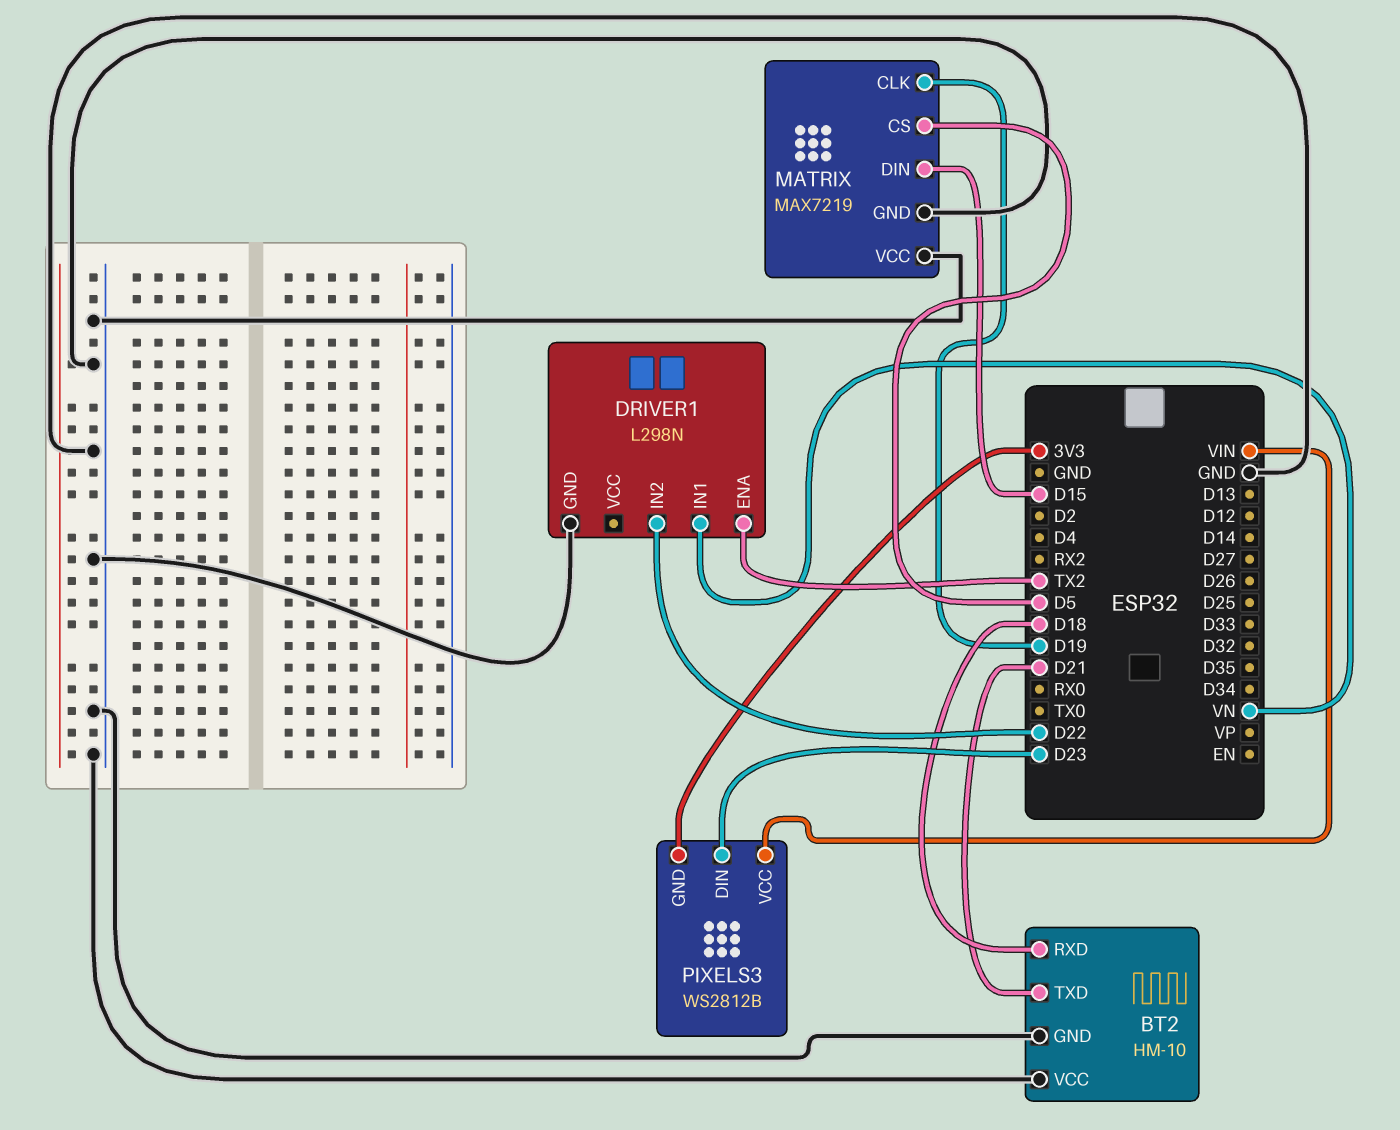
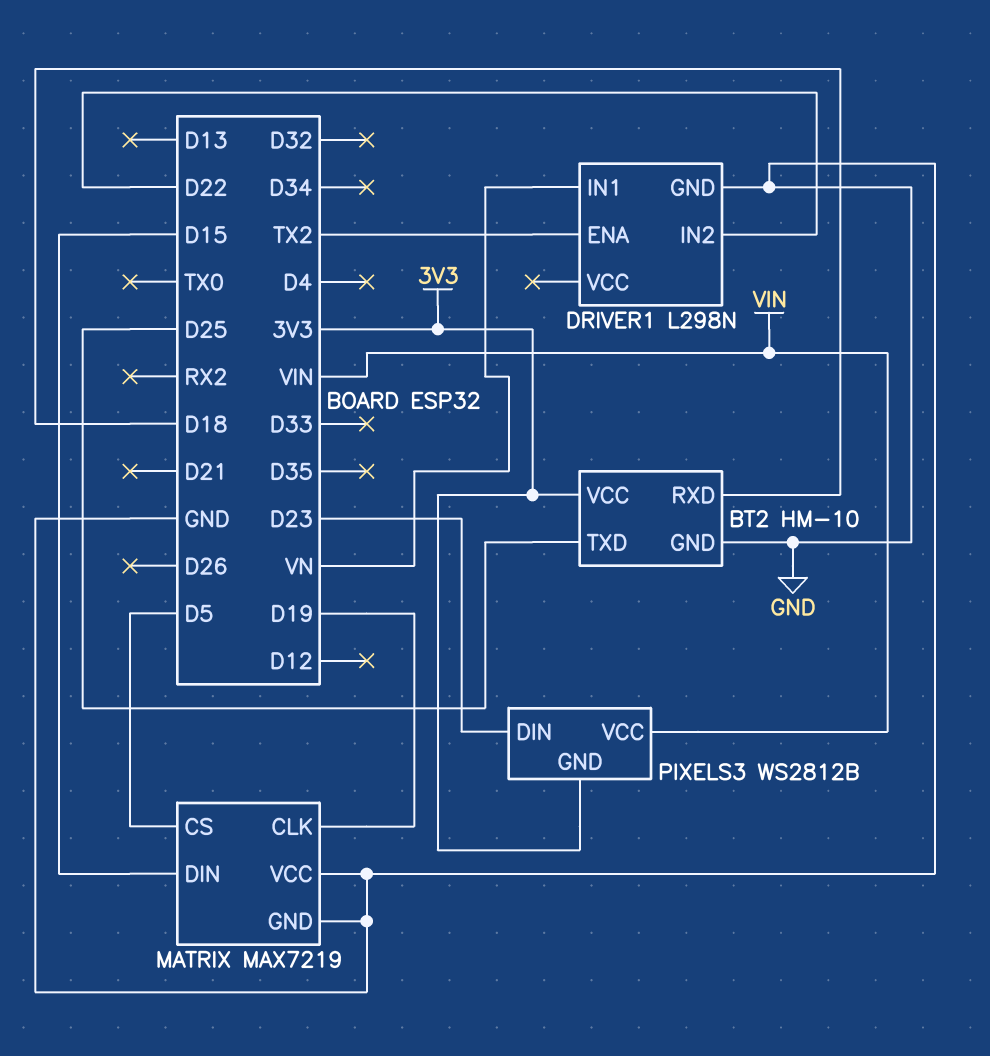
BT2 pin TXD: D21 -> D25
BT2 pin VCC: GND -> 3V3

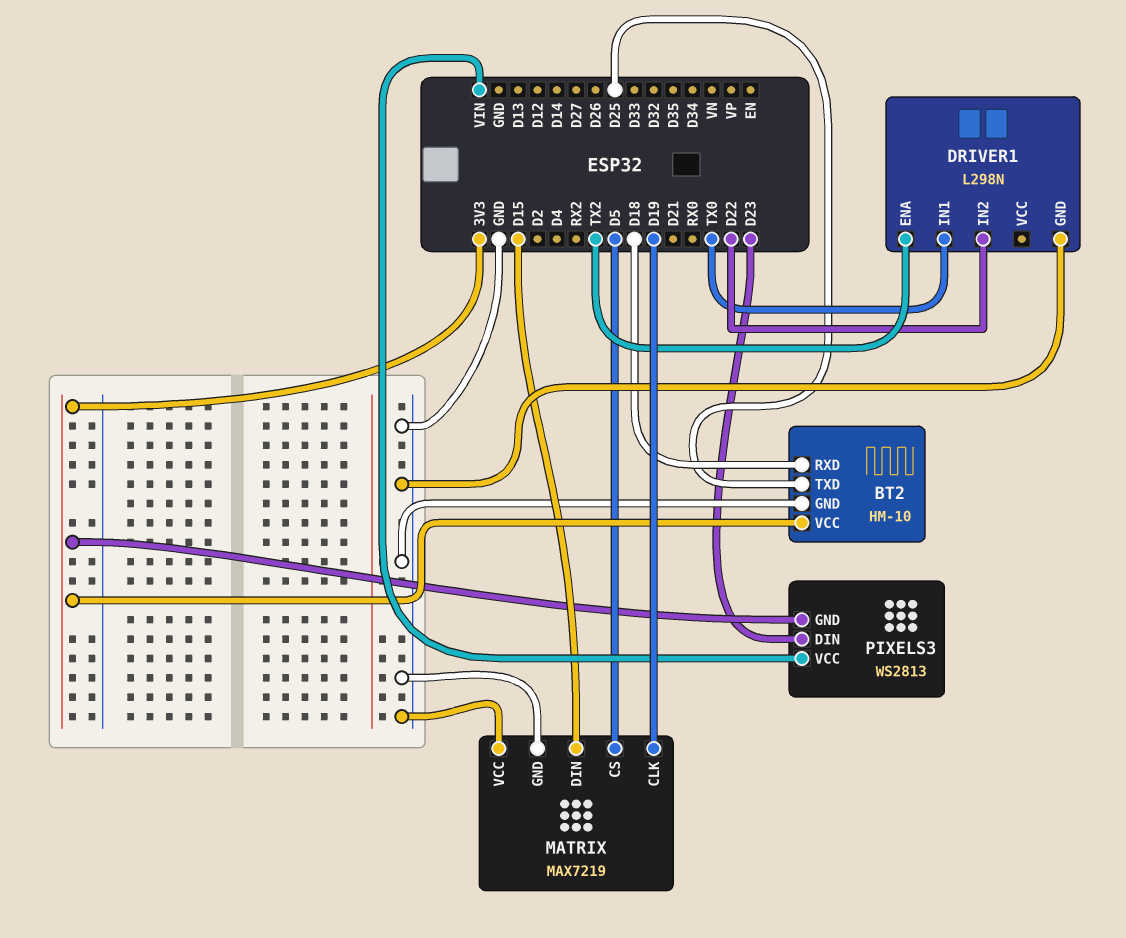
DRIVER1 pin IN1: VN -> TX0
PIXELS3: WS2812B -> WS2813

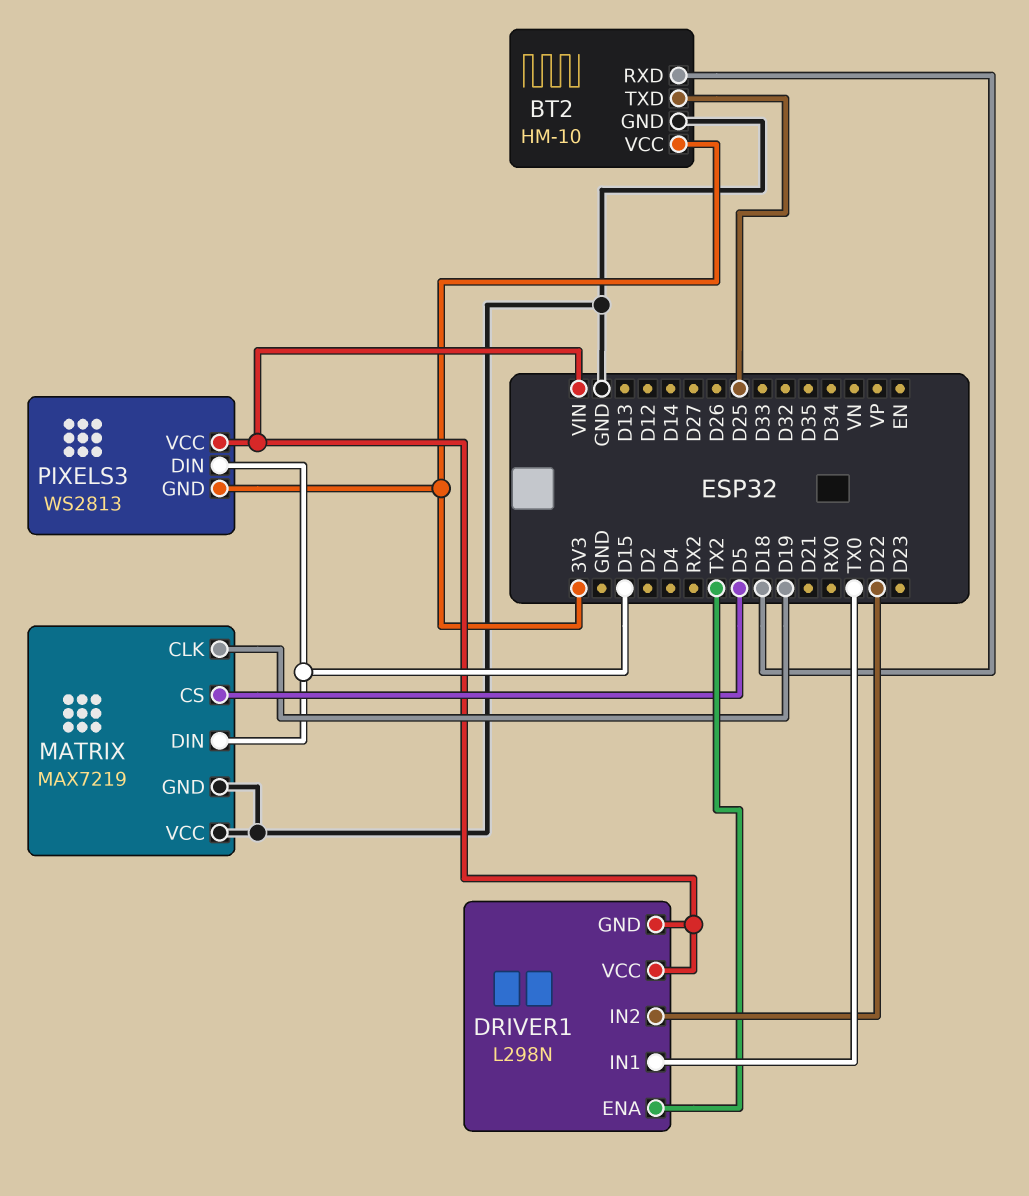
DRIVER1 pin GND: GND -> VIN
DRIVER1 pin VCC: none -> VIN
PIXELS3 pin DIN: D23 -> D15

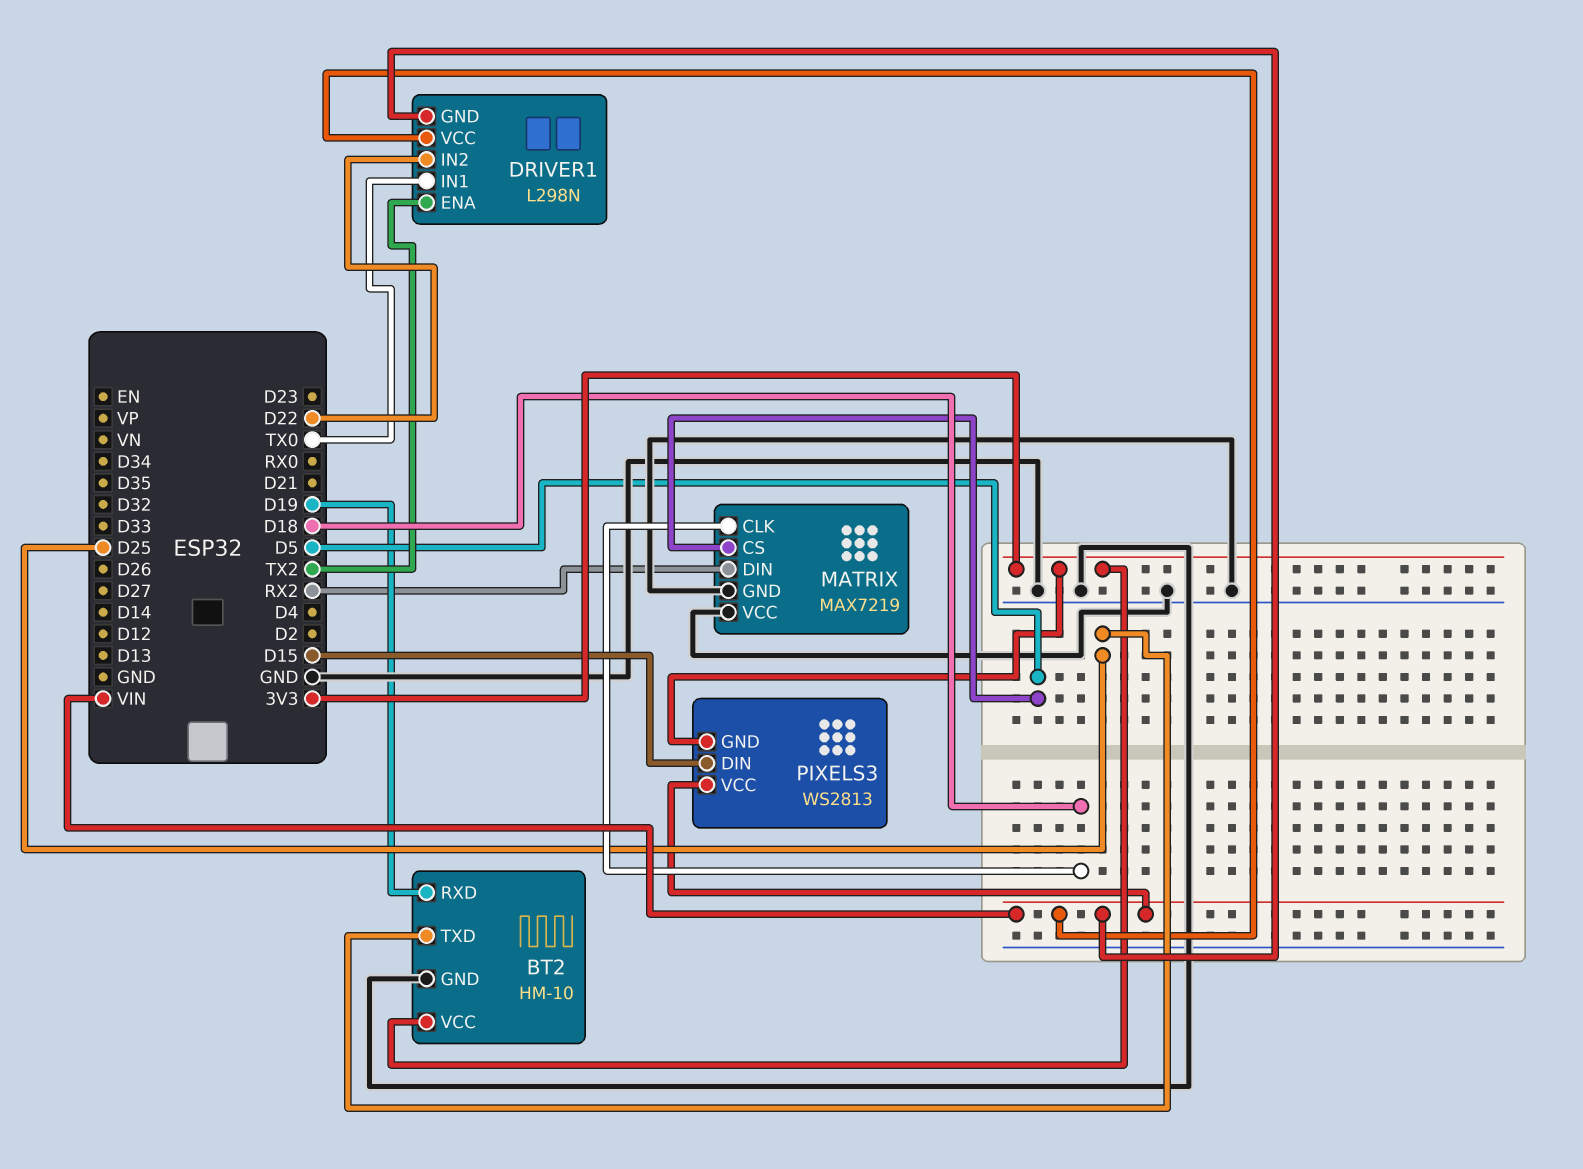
BT2 pin RXD: D18 -> D19
MATRIX pin CLK: D19 -> D18
MATRIX pin DIN: D15 -> RX2

